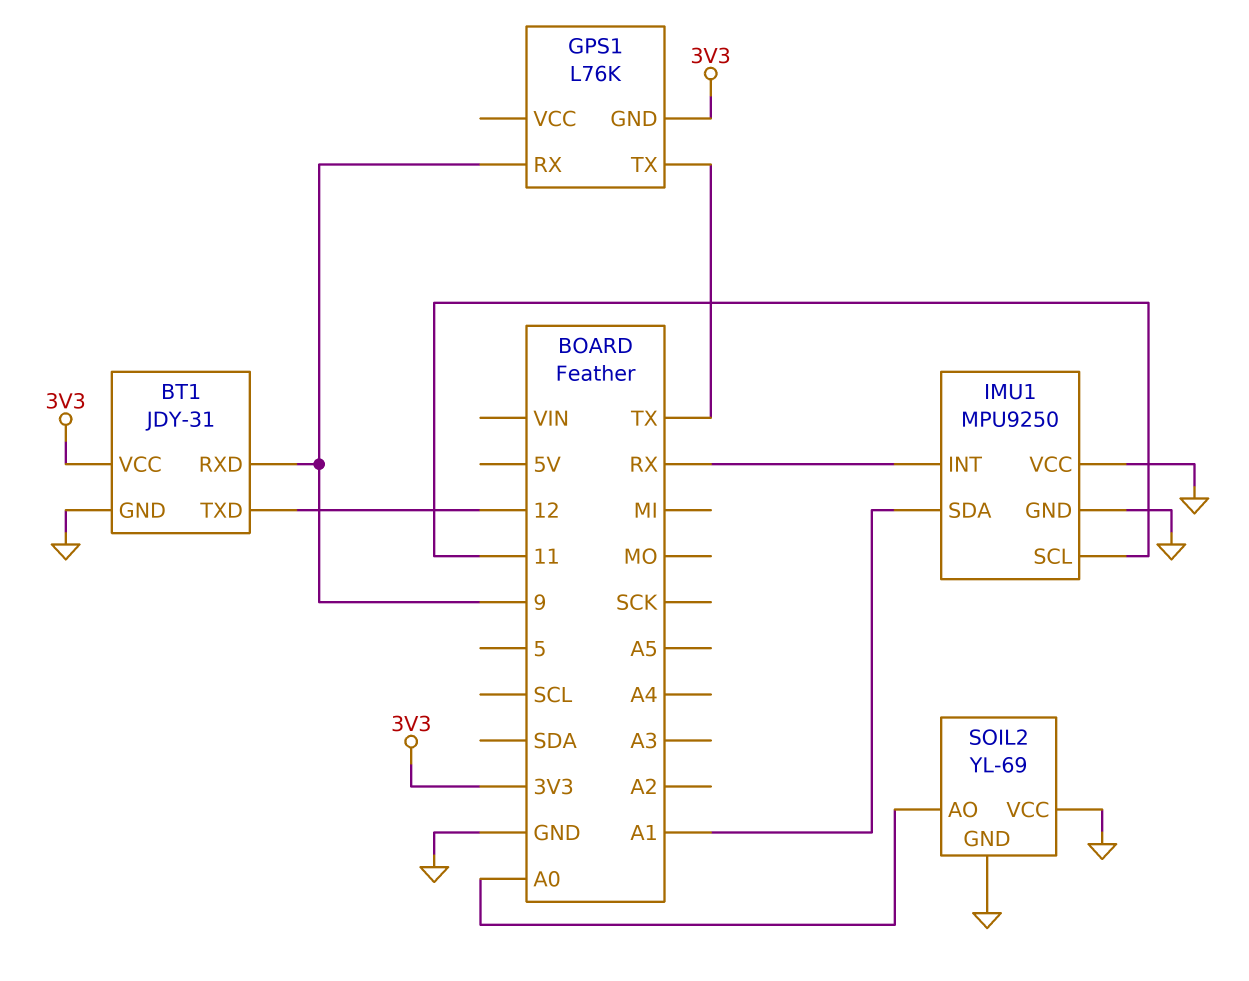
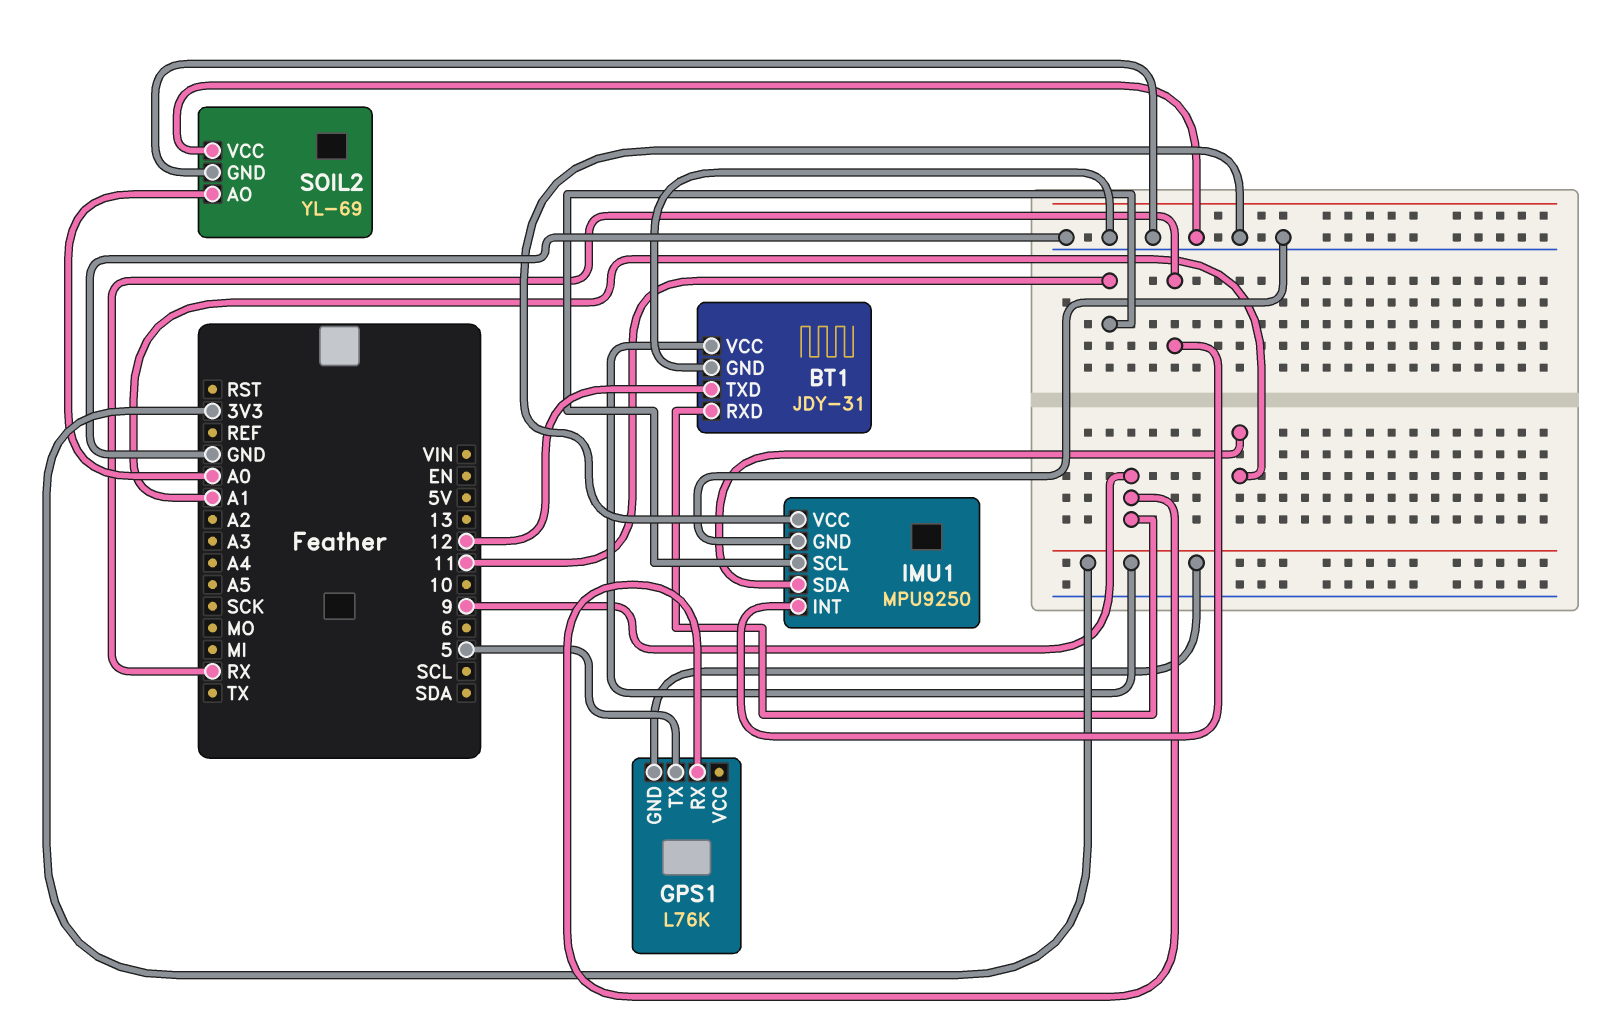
GPS1 pin TX: TX -> 5

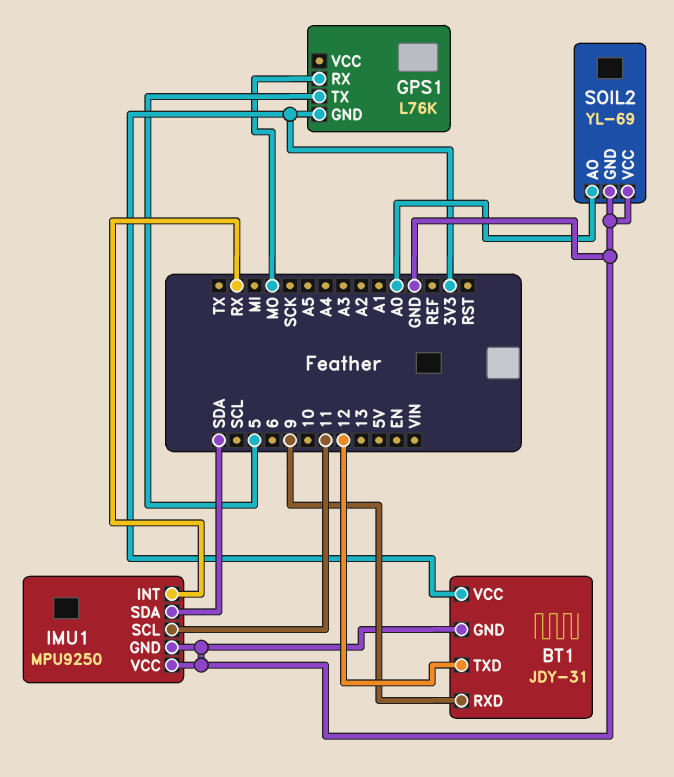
GPS1 pin RX: 9 -> MO
IMU1 pin SDA: A1 -> SDA

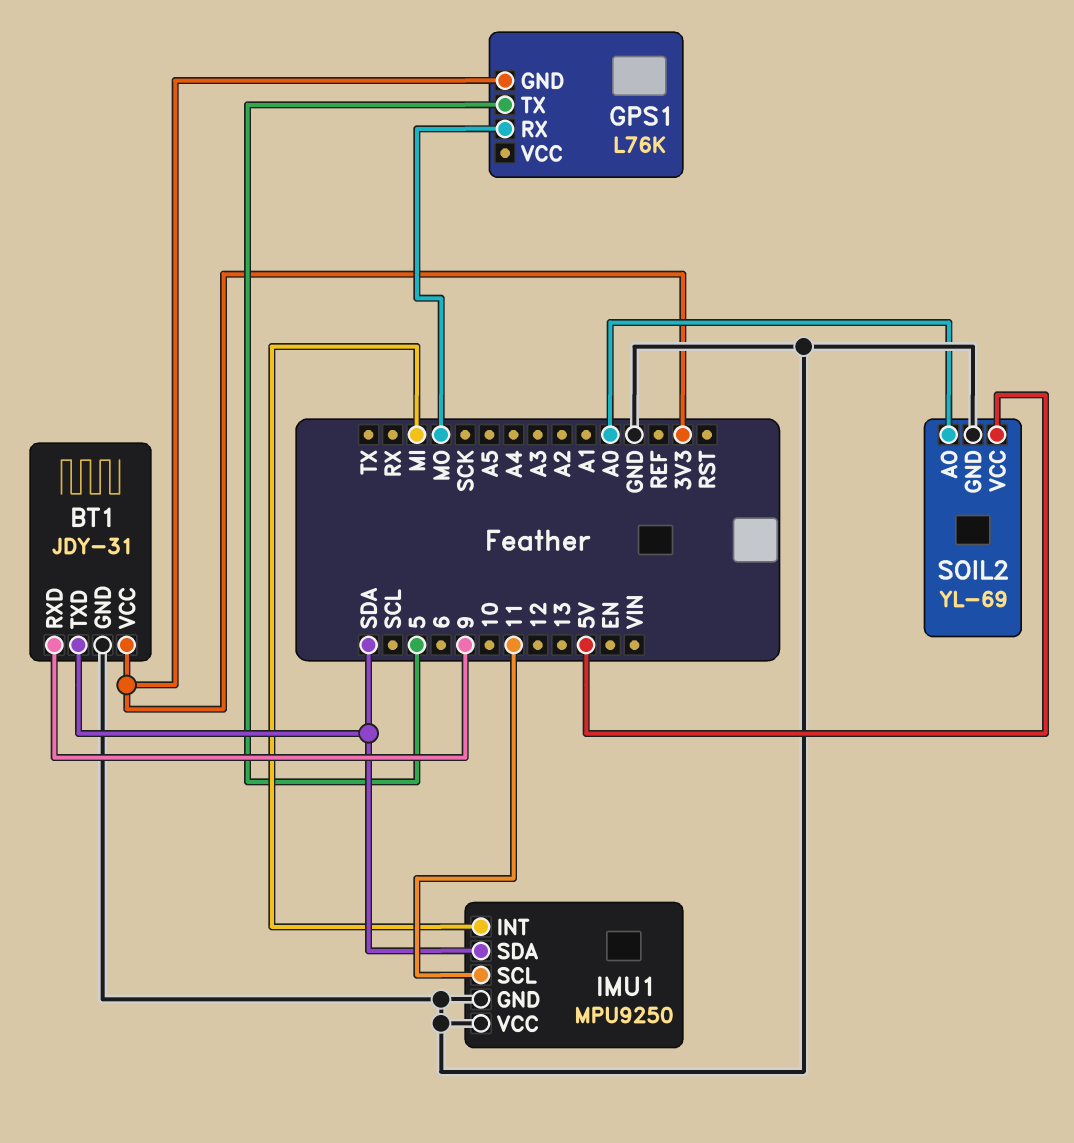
BT1 pin TXD: 12 -> SDA
IMU1 pin INT: RX -> MI
SOIL2 pin VCC: GND -> 5V

